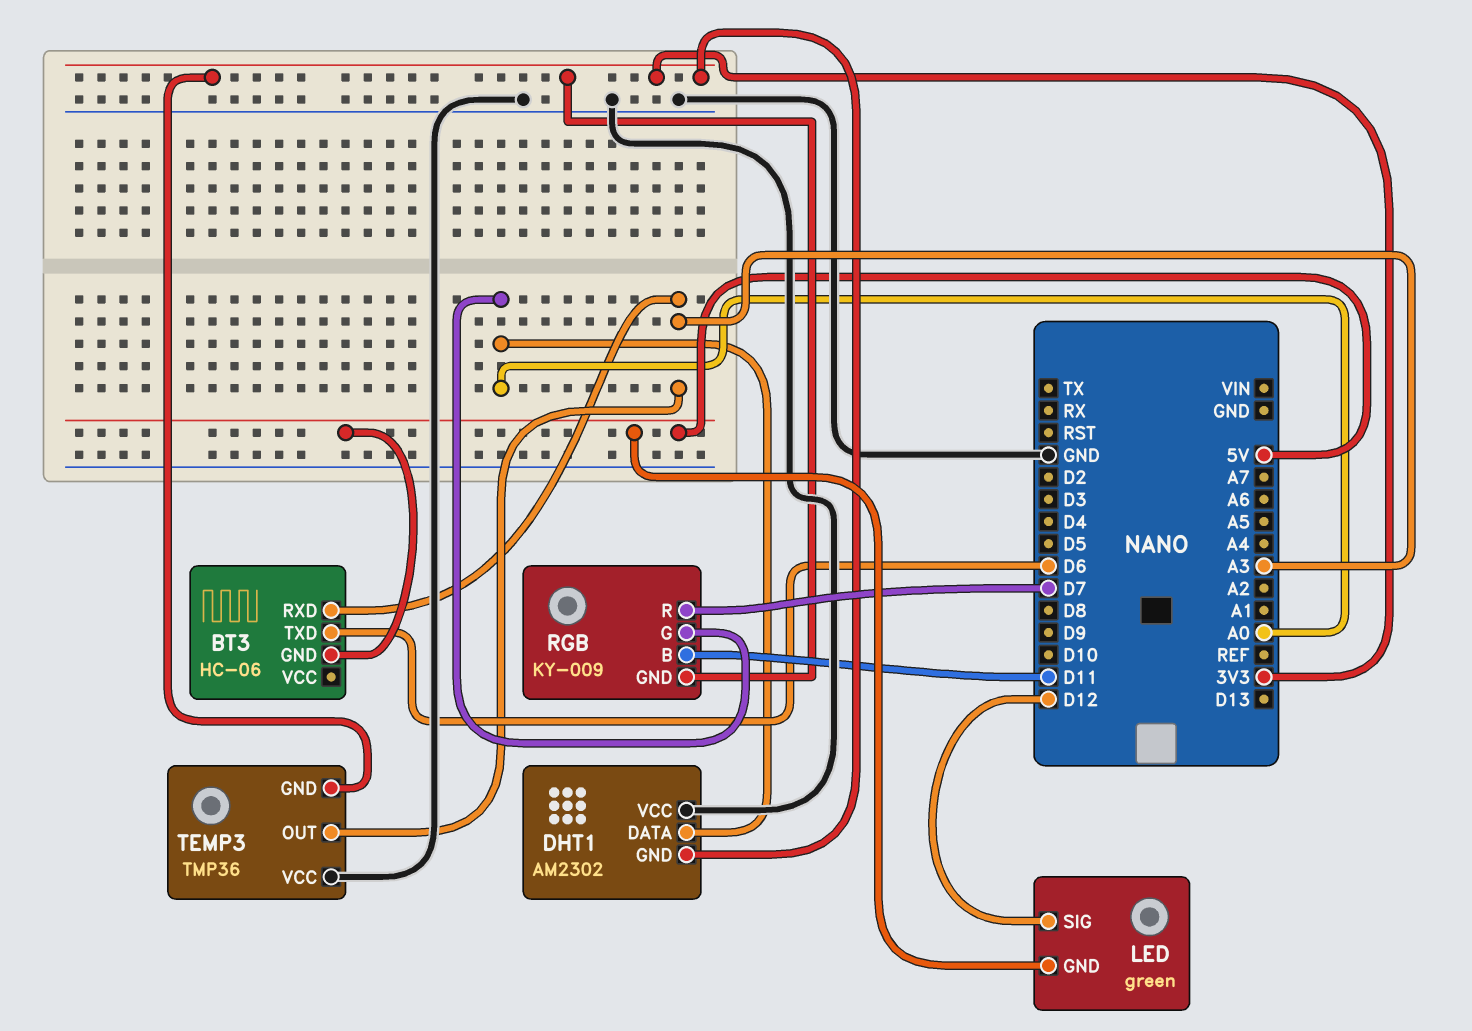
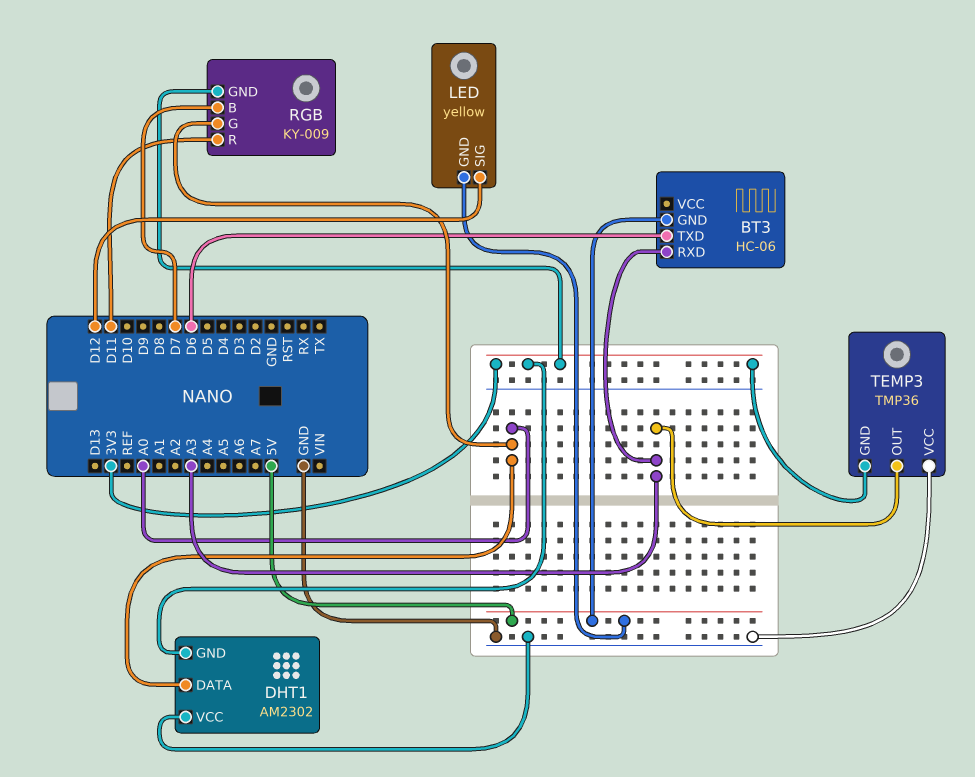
LED: green -> yellow
RGB pin B: D11 -> D7
RGB pin R: D7 -> D11

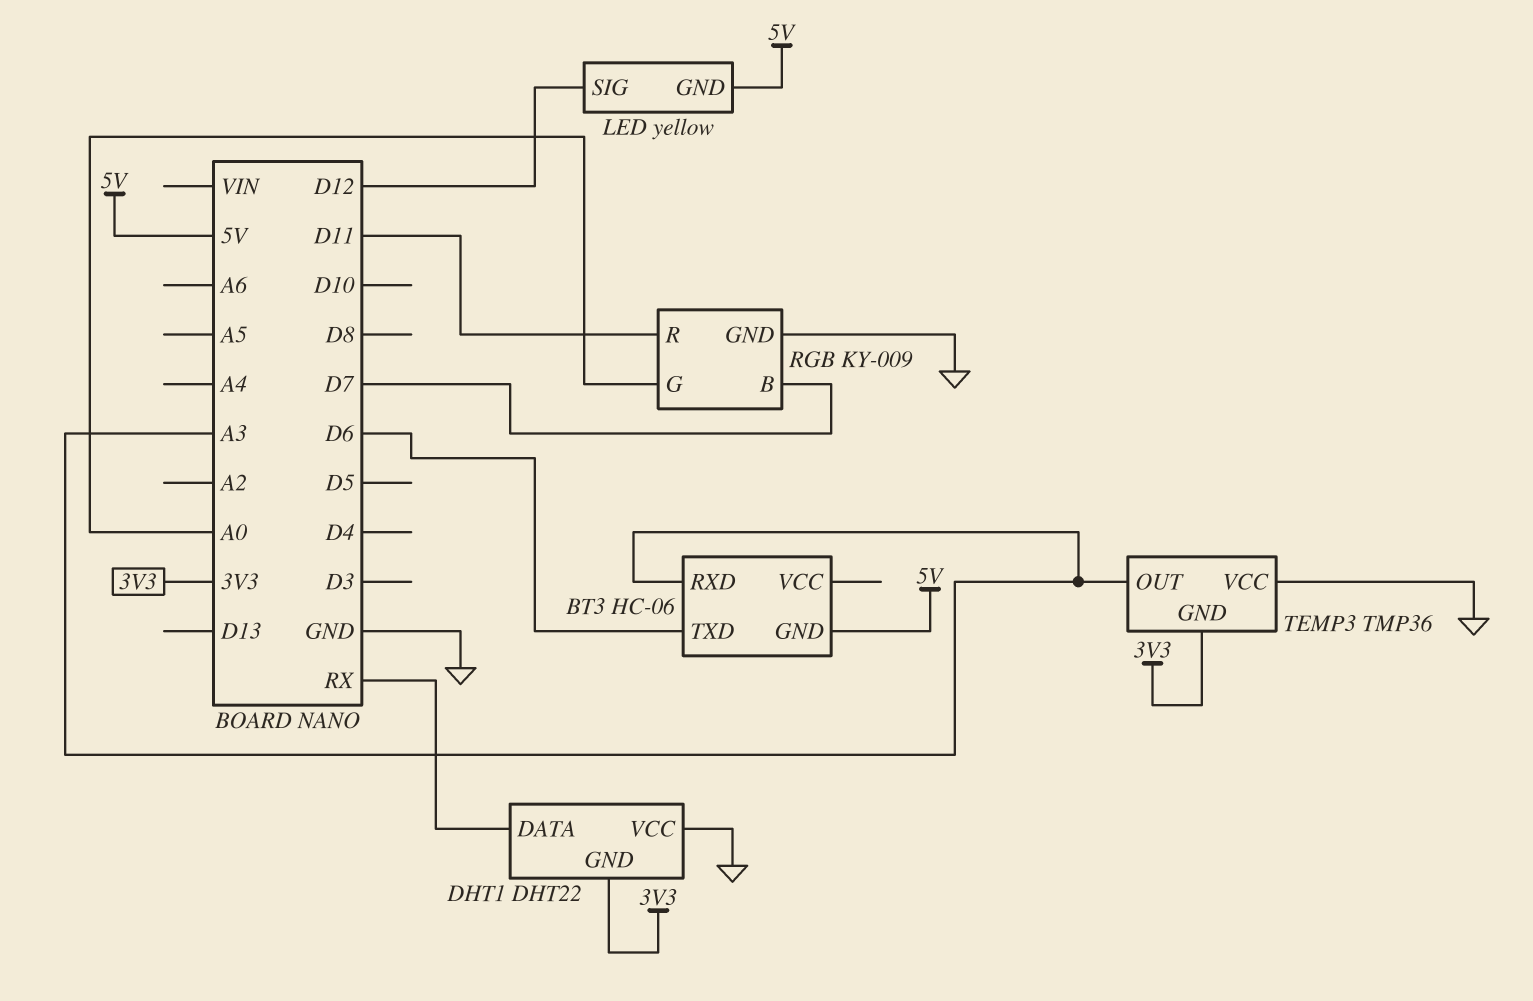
DHT1: AM2302 -> DHT22
DHT1 pin DATA: A0 -> RX
RGB pin GND: 3V3 -> GND

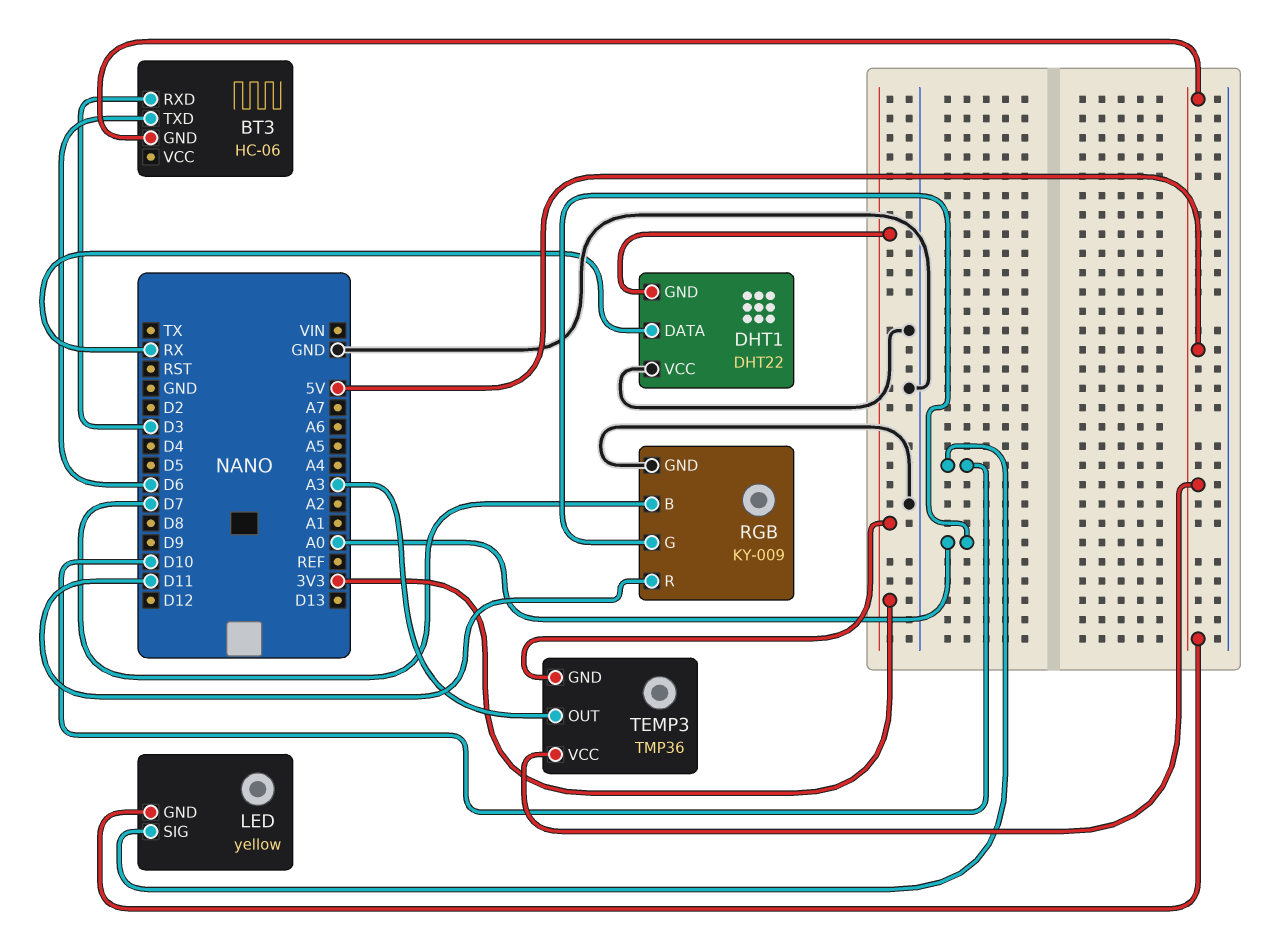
BT3 pin RXD: A3 -> D3
LED pin SIG: D12 -> D10
TEMP3 pin VCC: GND -> 5V

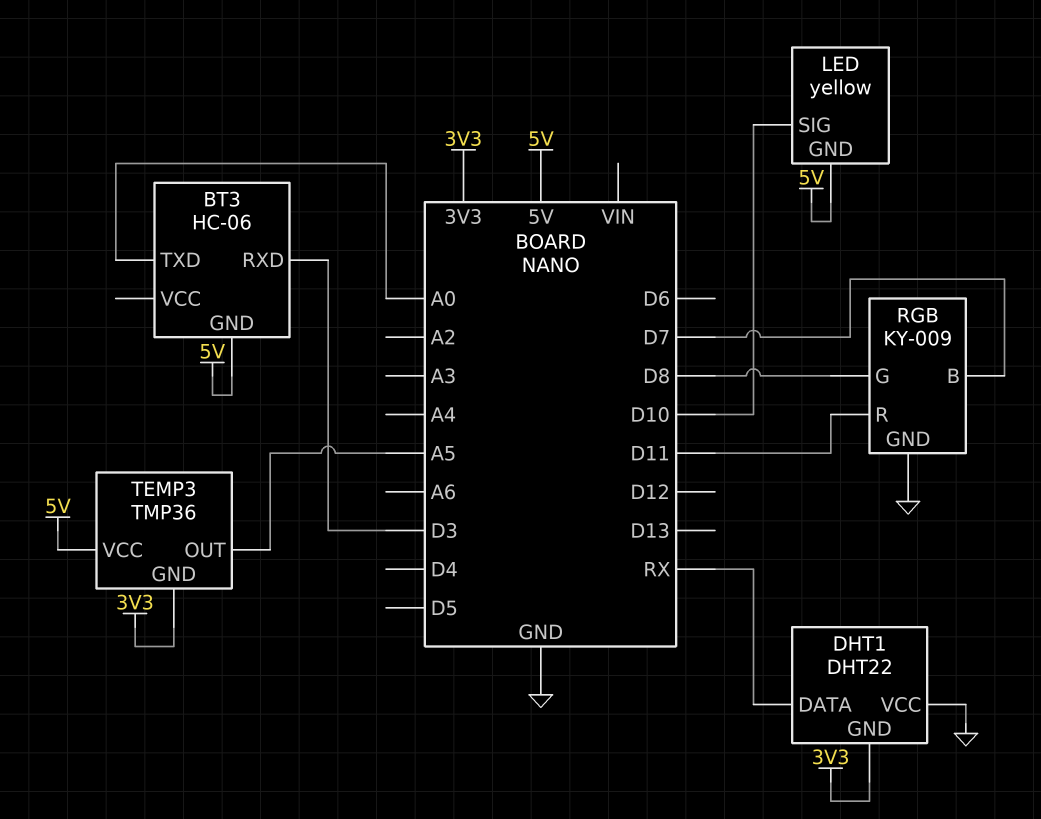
BT3 pin TXD: D6 -> A0
RGB pin G: A0 -> D8
TEMP3 pin OUT: A3 -> A5

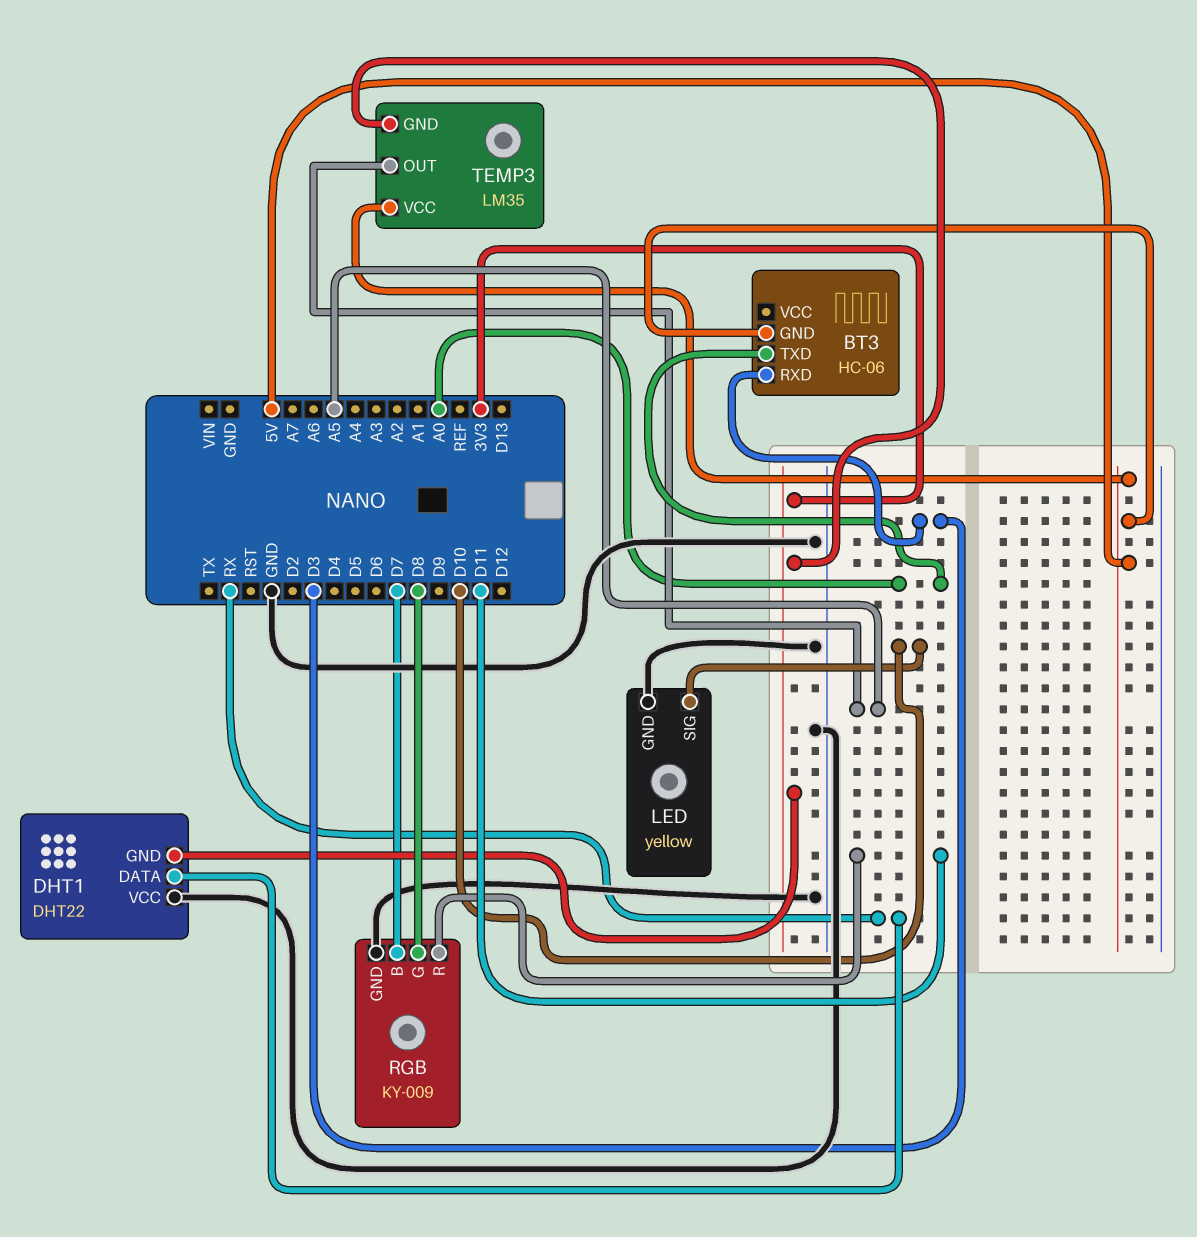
LED pin GND: 5V -> GND
TEMP3: TMP36 -> LM35

